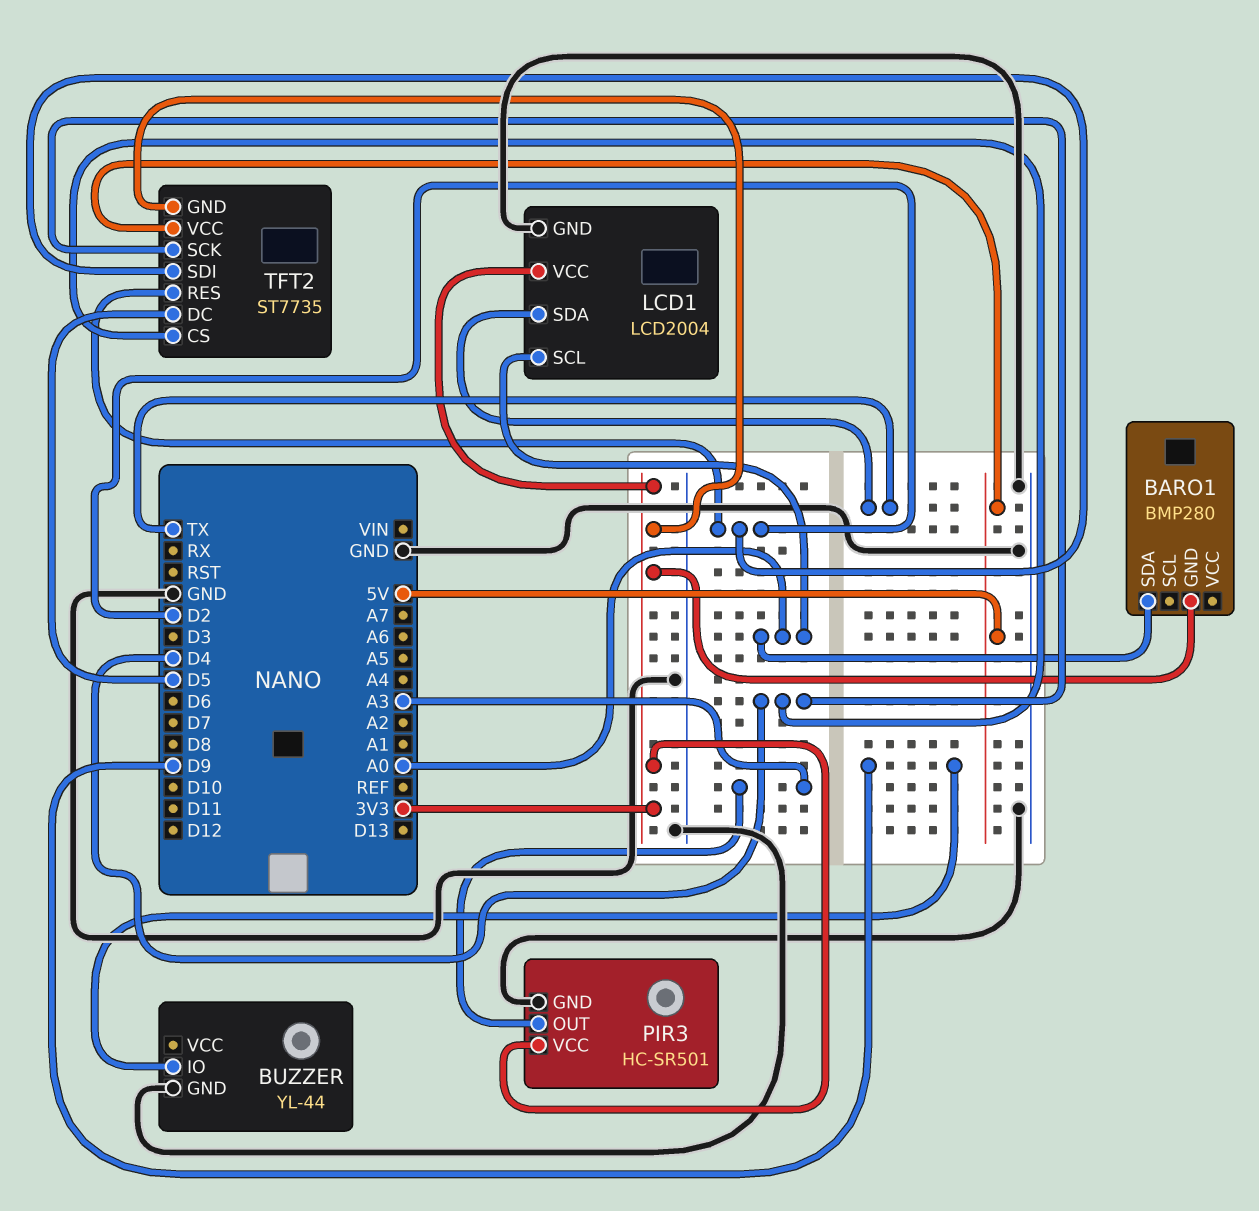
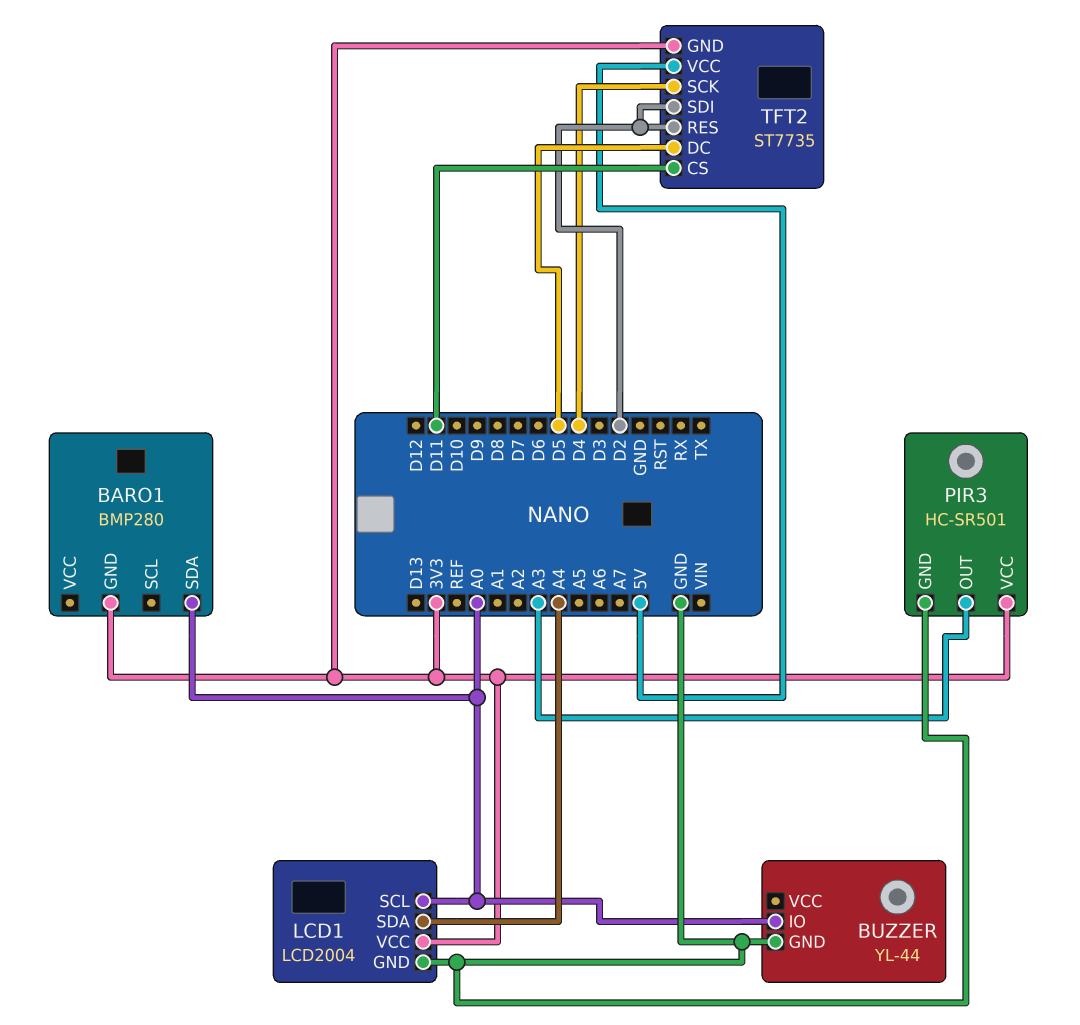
BUZZER pin IO: D9 -> A0
LCD1 pin SDA: TX -> A4
TFT2 pin CS: D4 -> D11

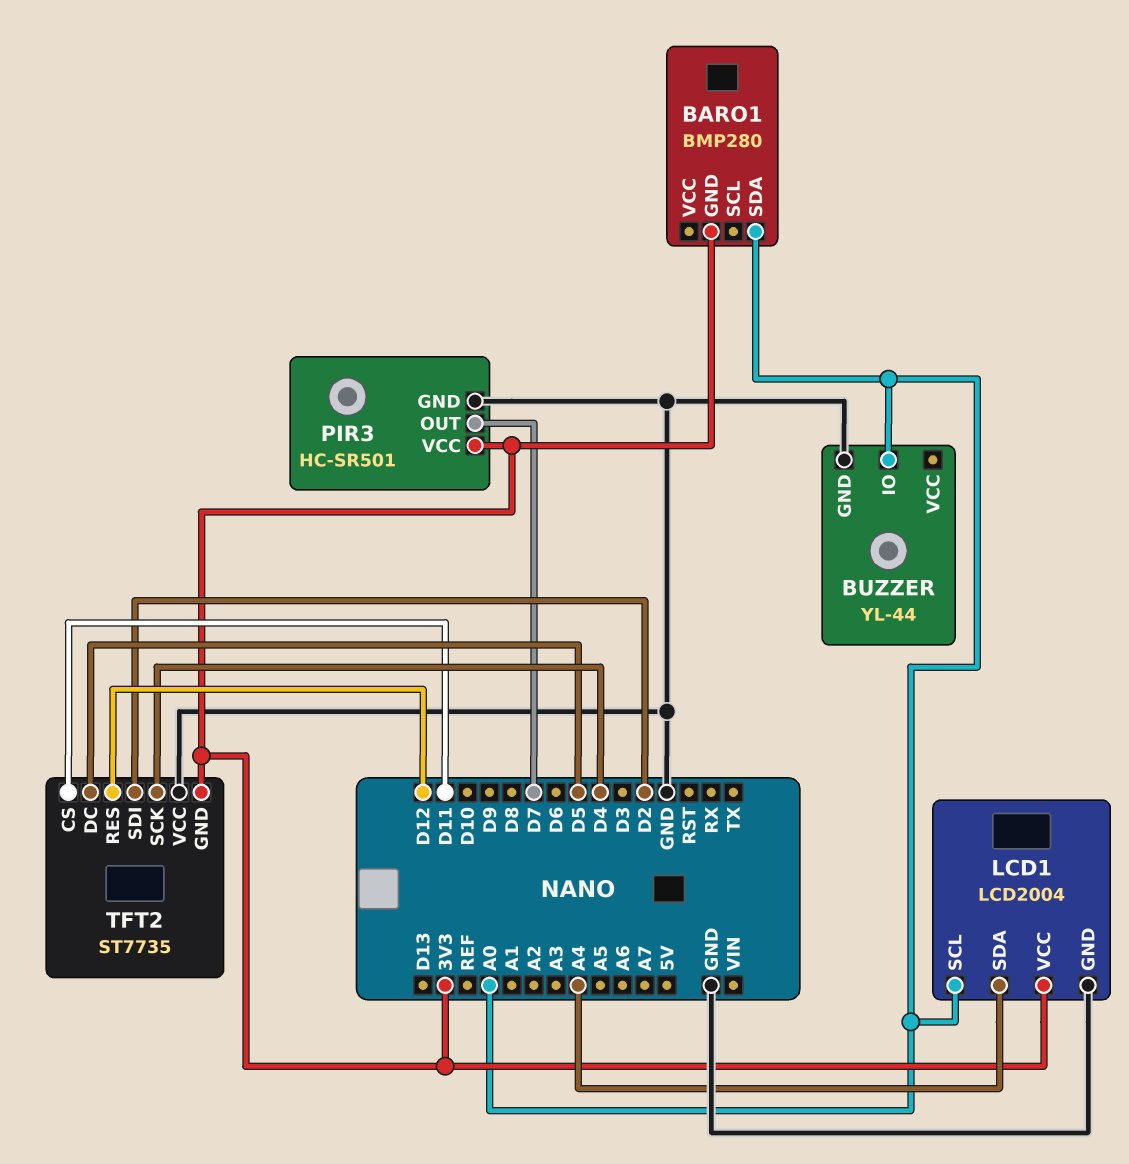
PIR3 pin OUT: A3 -> D7
TFT2 pin RES: D2 -> D12
TFT2 pin VCC: 5V -> GND

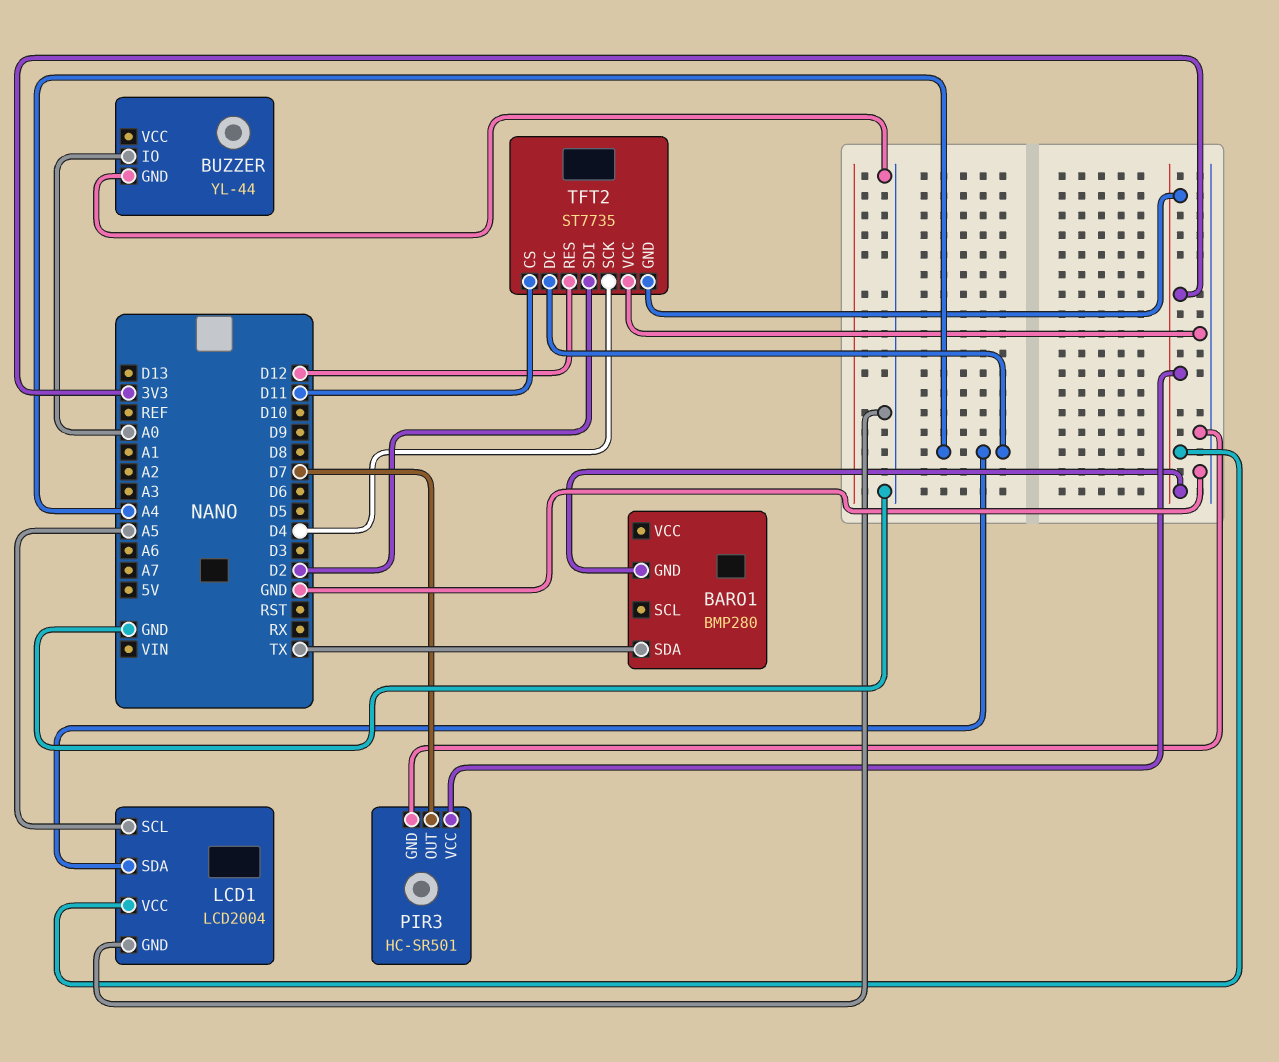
BARO1 pin SDA: A0 -> TX
LCD1 pin SCL: A0 -> A5
TFT2 pin DC: D5 -> A4

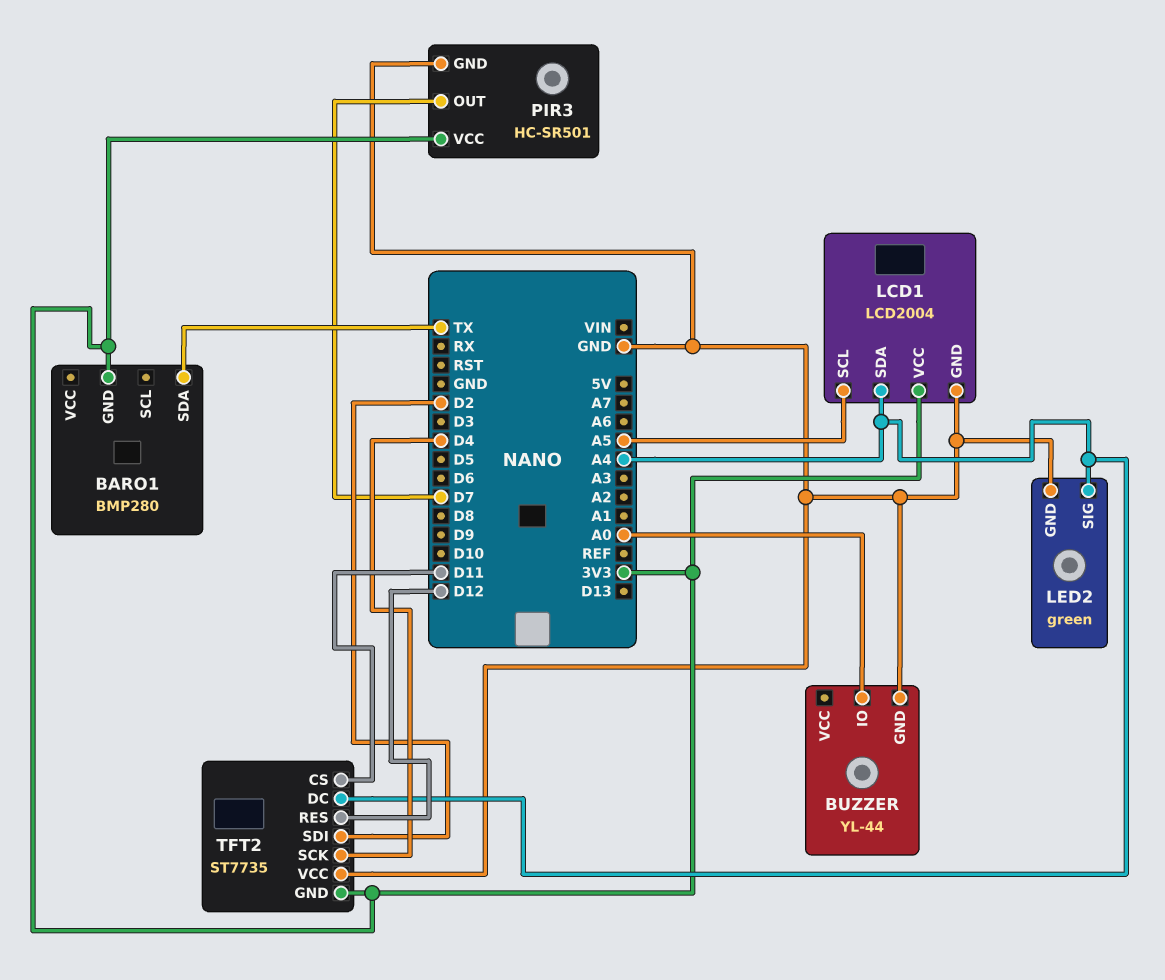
LED2: none -> green
LED2 pin GND: none -> GND
LED2 pin SIG: none -> A4

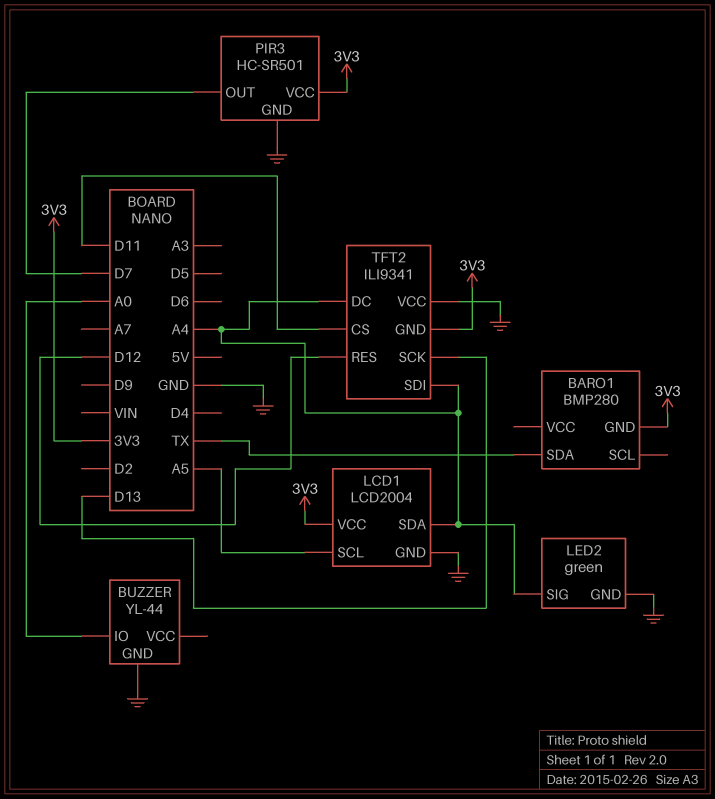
TFT2: ST7735 -> ILI9341
TFT2 pin SCK: D4 -> D13
TFT2 pin SDI: D2 -> A4

